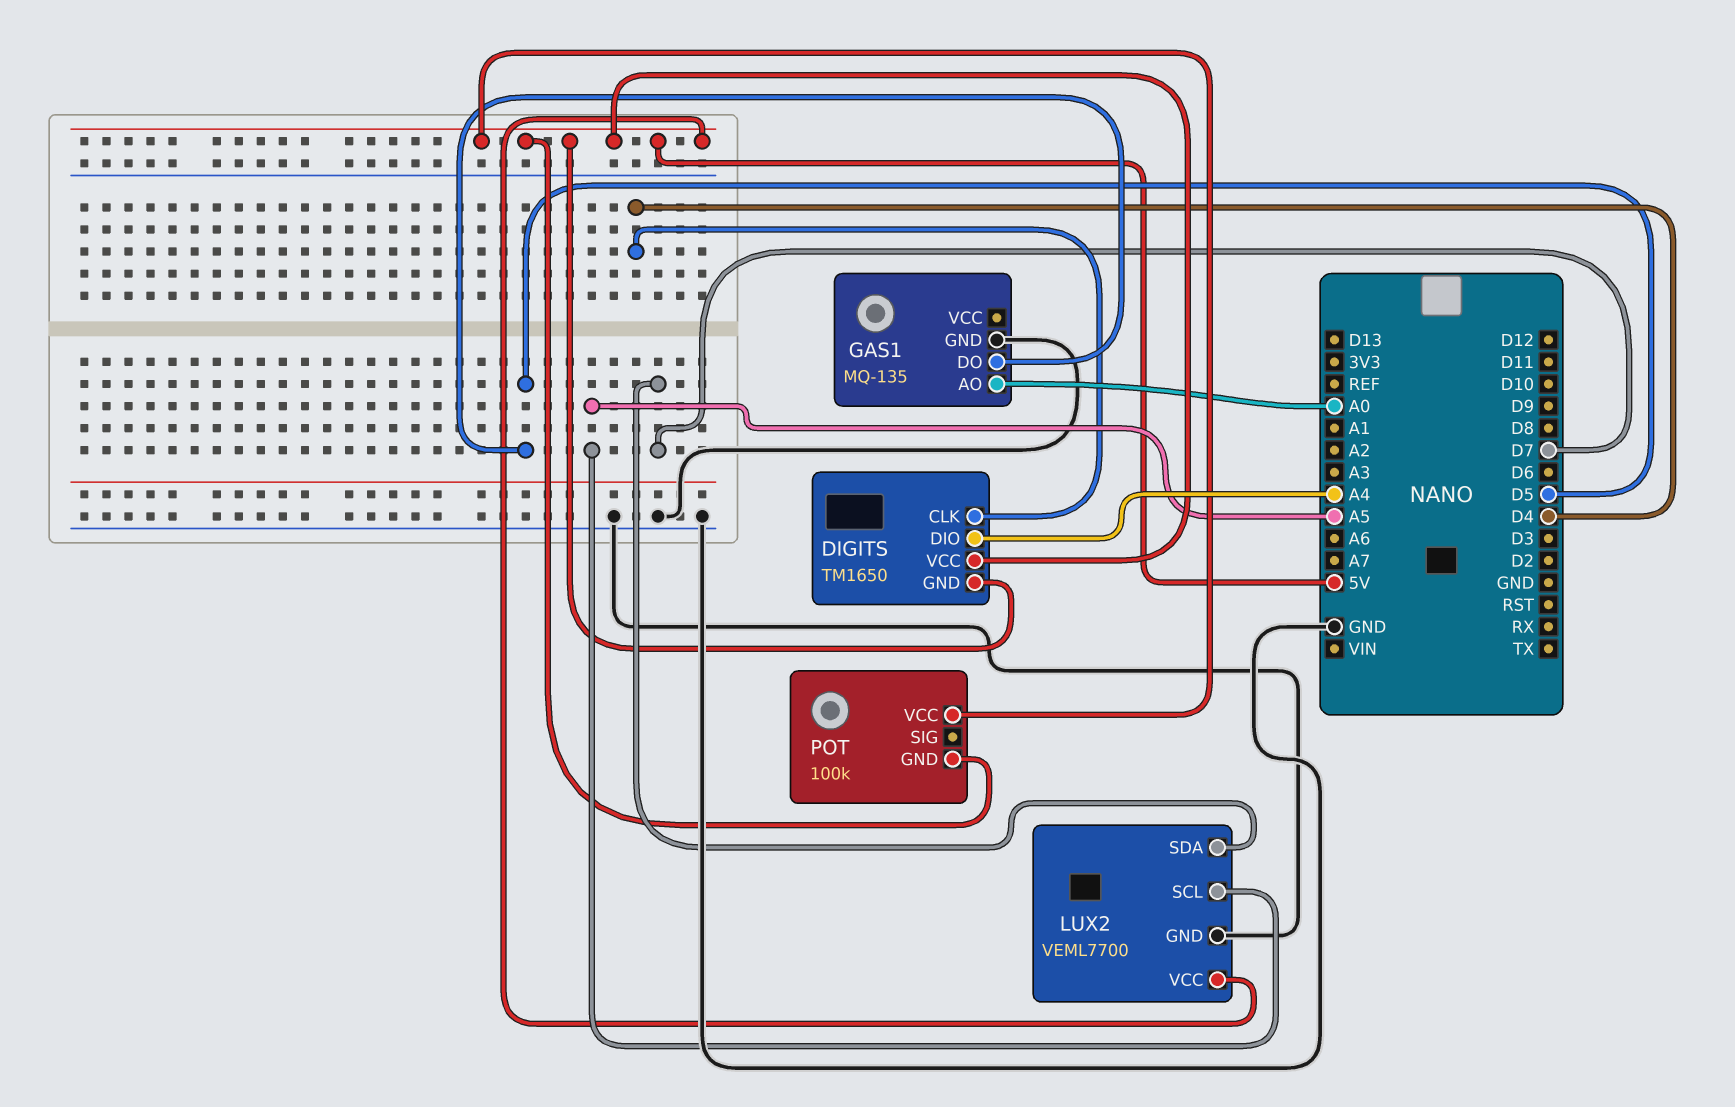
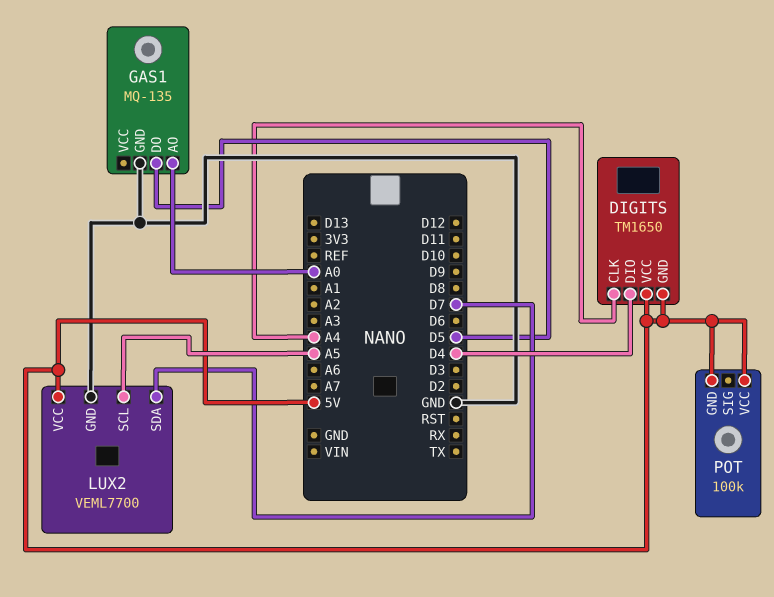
DIGITS pin CLK: D4 -> A4
DIGITS pin DIO: A4 -> D4

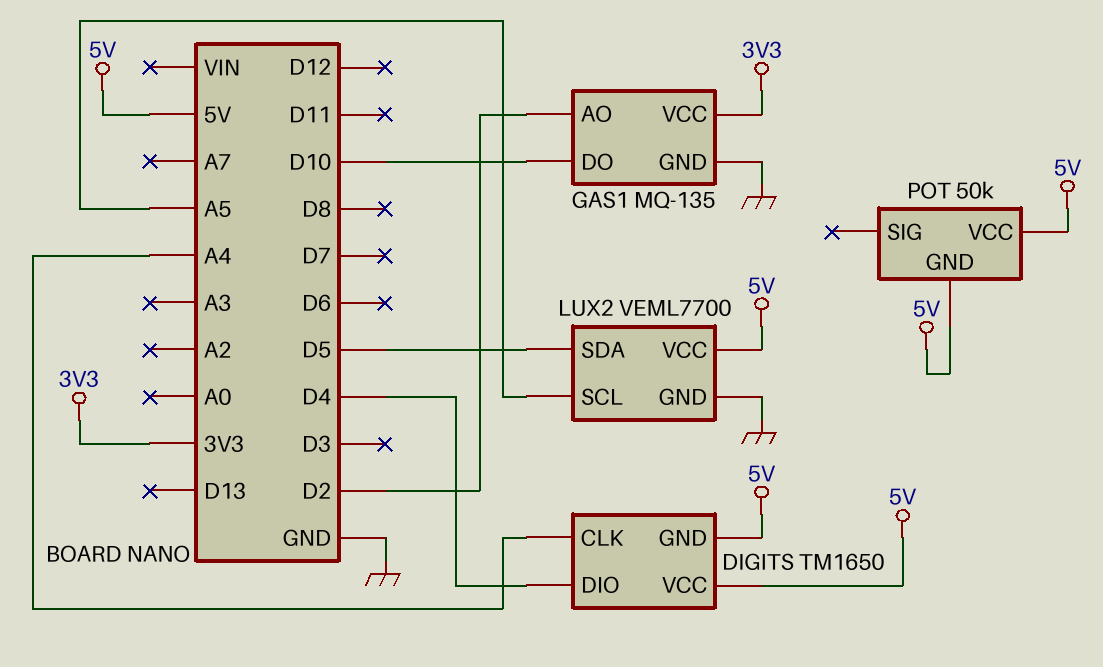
GAS1 pin AO: A0 -> D2
GAS1 pin DO: D5 -> D10
GAS1 pin VCC: none -> 3V3
LUX2 pin SDA: D7 -> D5
POT: 100k -> 50k

